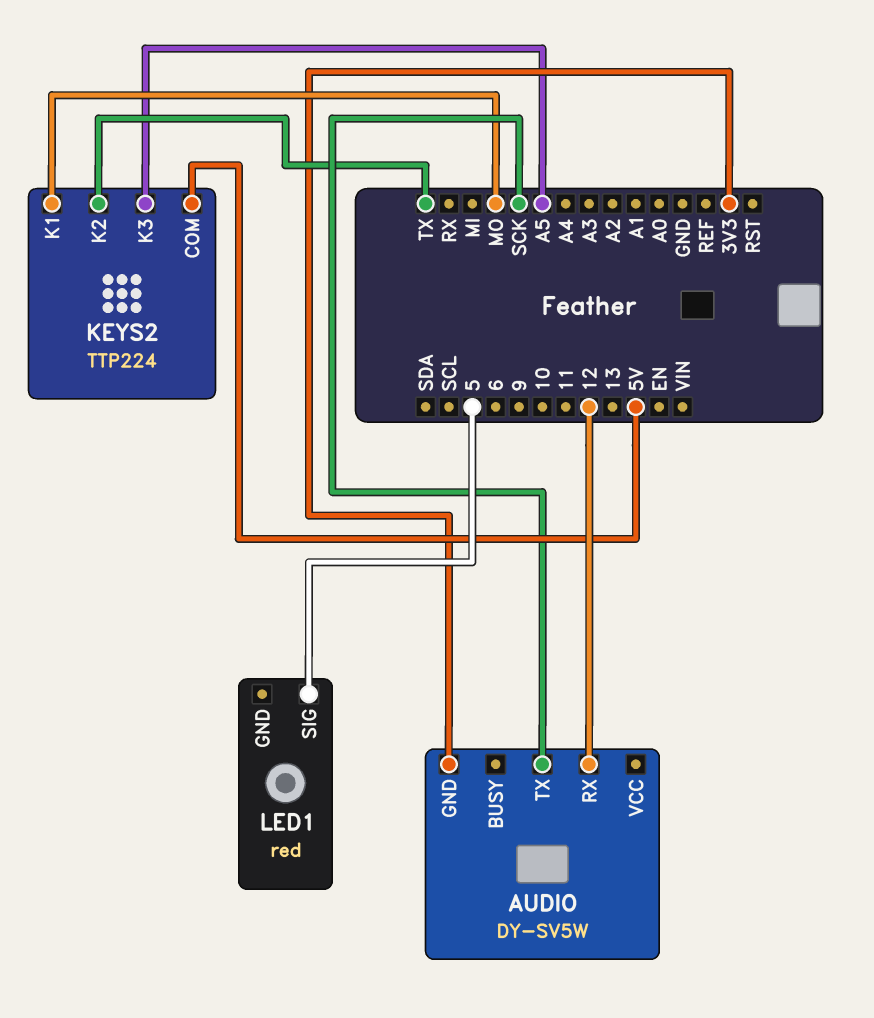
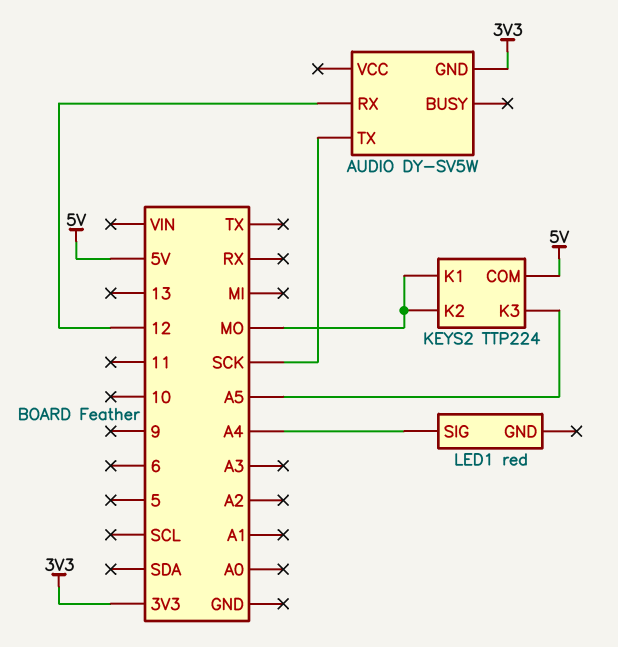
KEYS2 pin K2: TX -> MO
LED1 pin SIG: 5 -> A4

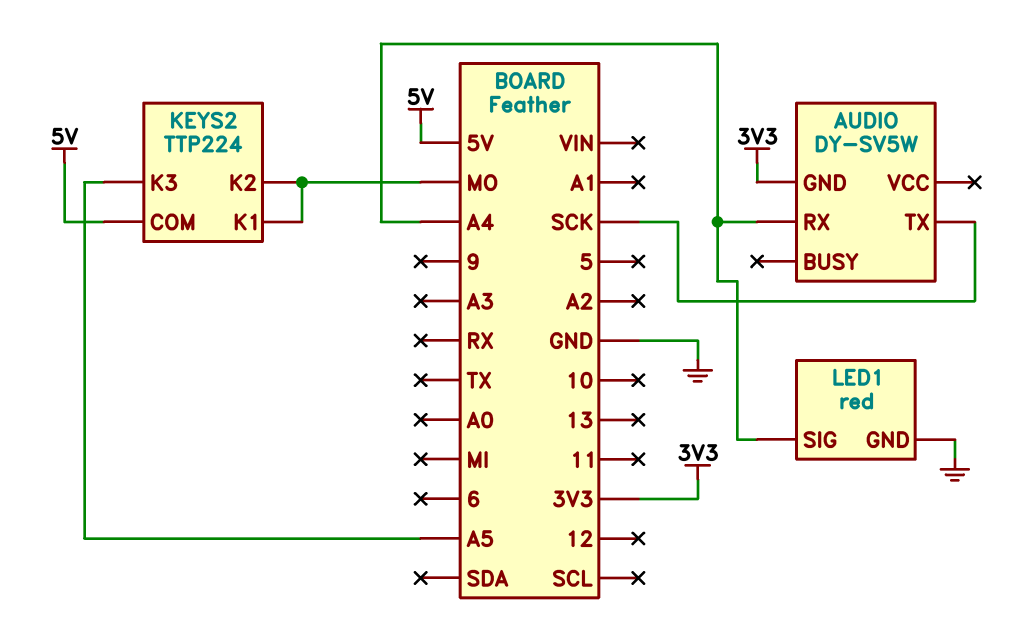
AUDIO pin RX: 12 -> A4
LED1 pin GND: none -> GND

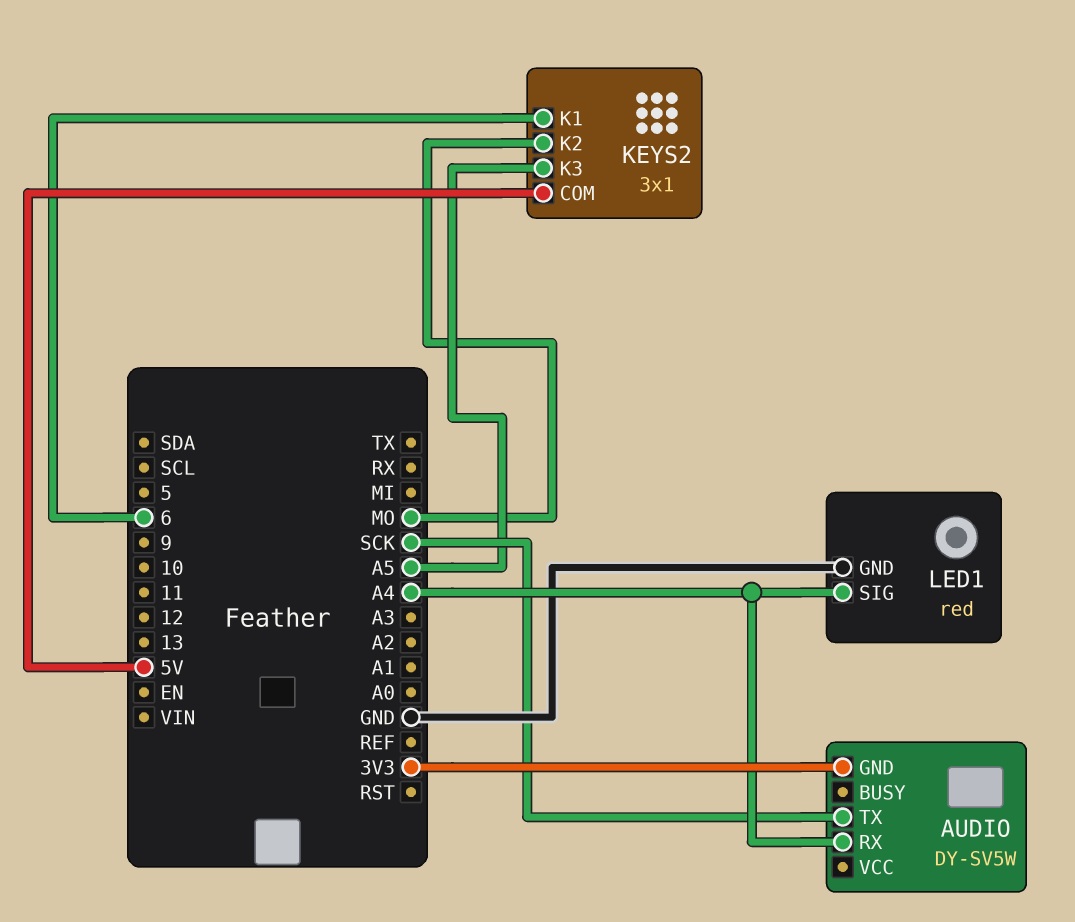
KEYS2: TTP224 -> 3x1
KEYS2 pin K1: MO -> 6

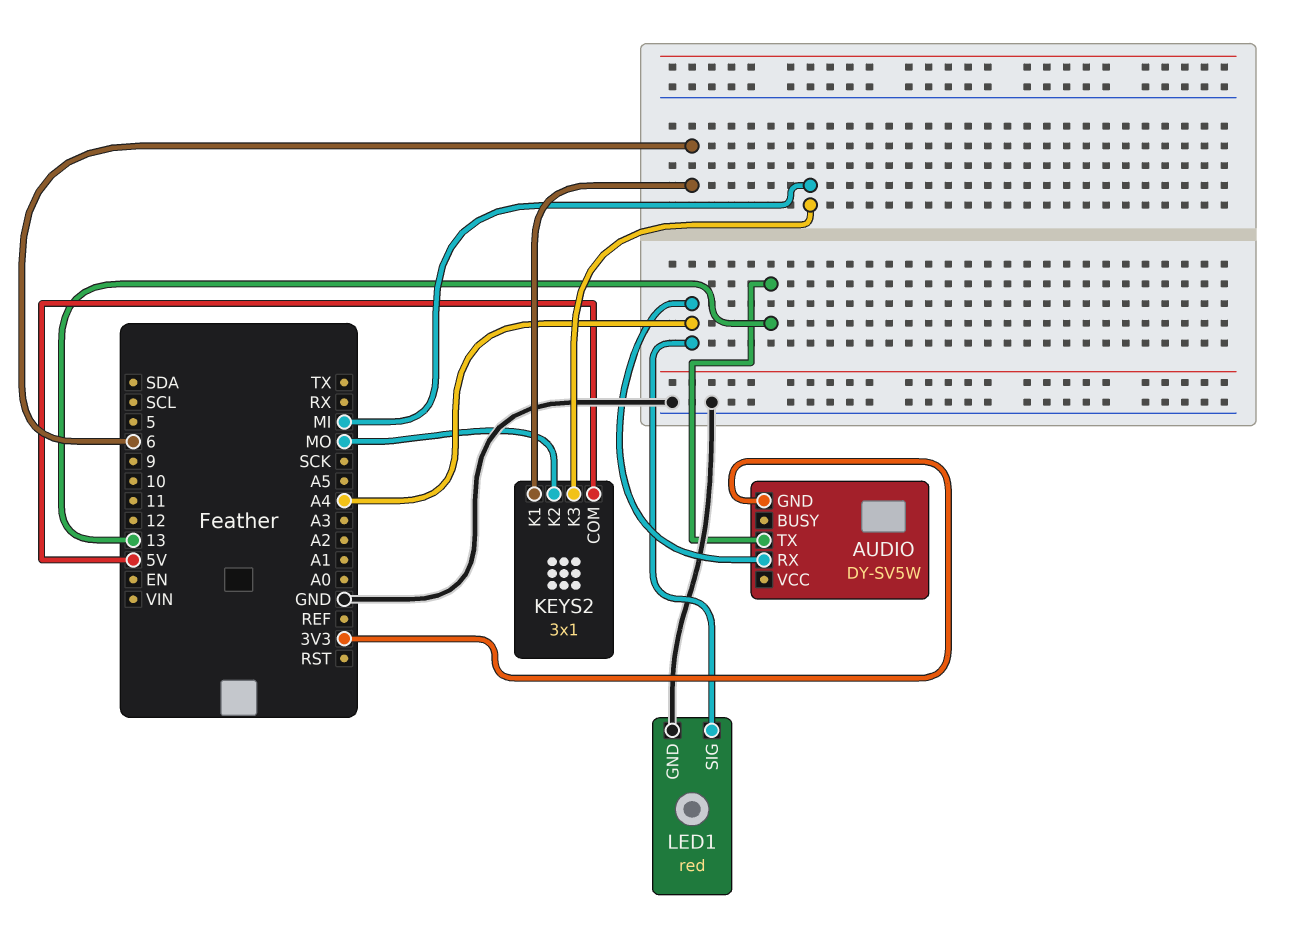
AUDIO pin TX: SCK -> 13
KEYS2 pin K3: A5 -> MI

